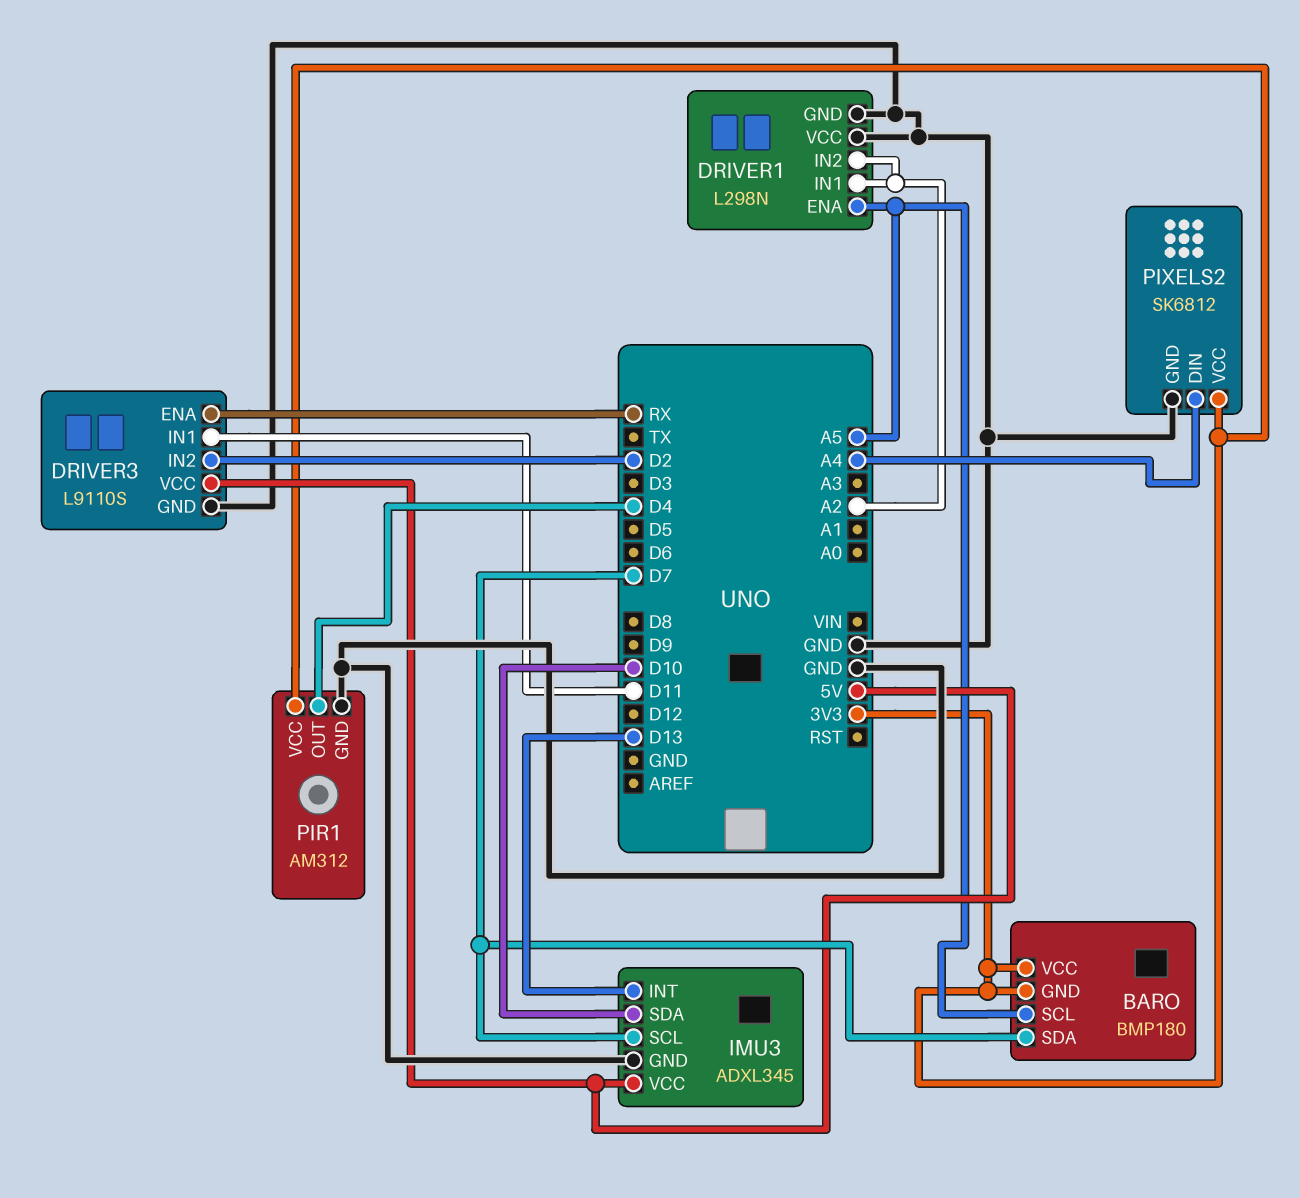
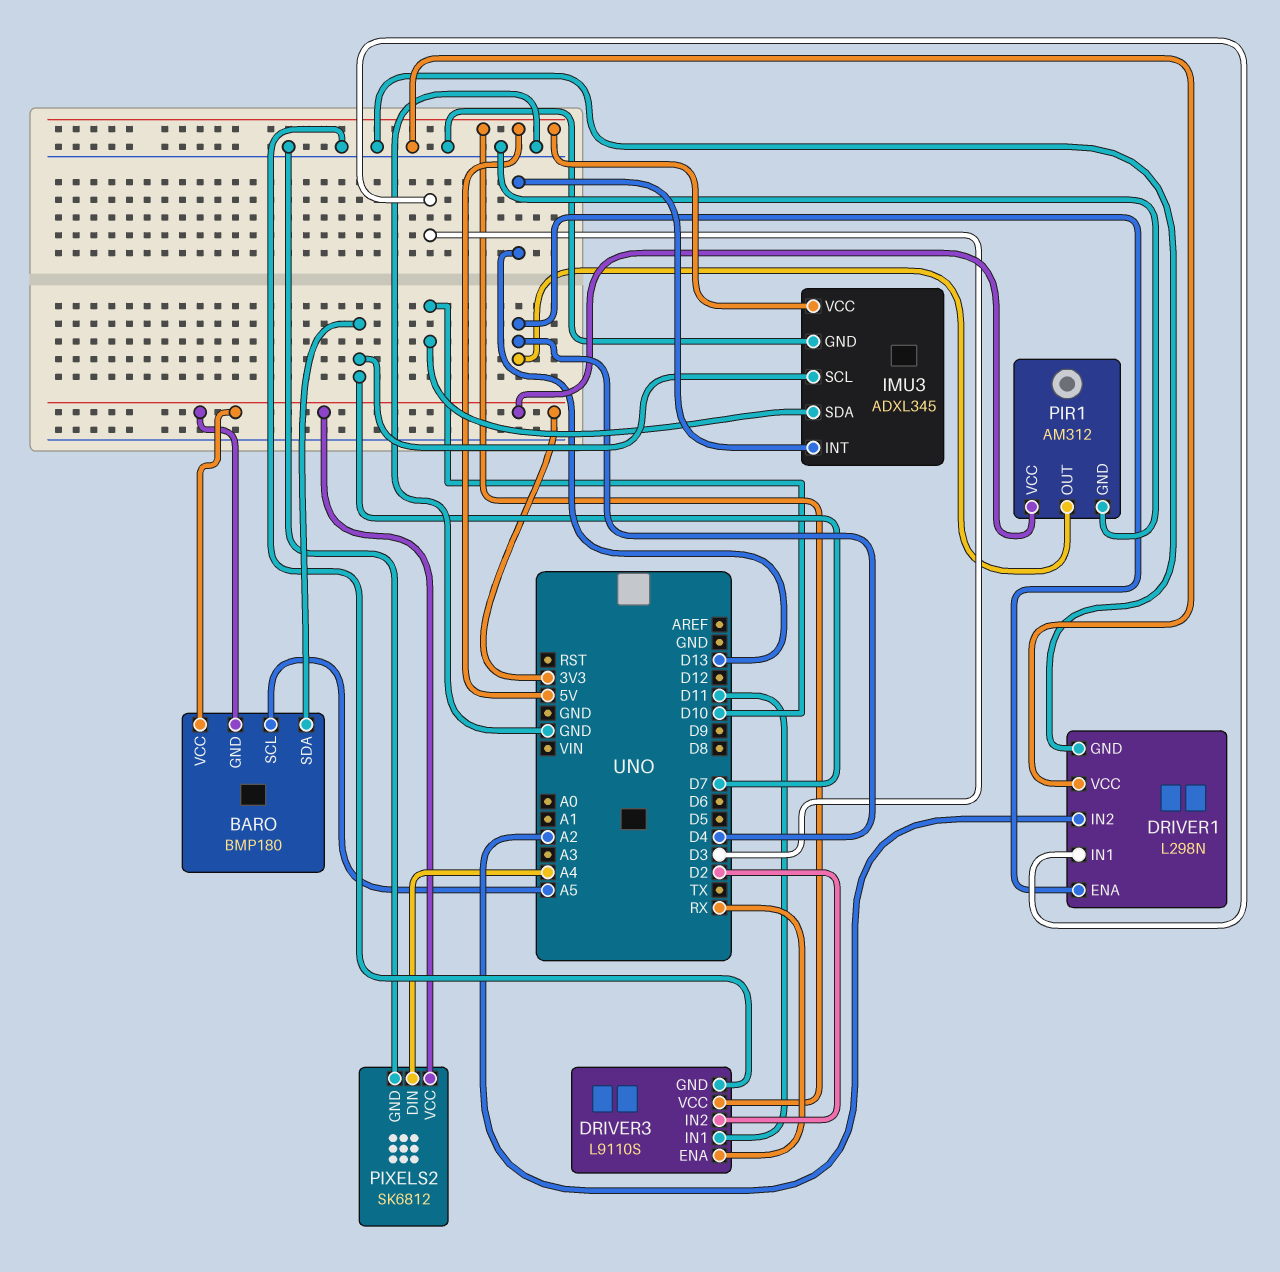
DRIVER1 pin ENA: A5 -> D4
DRIVER1 pin IN1: A2 -> D3

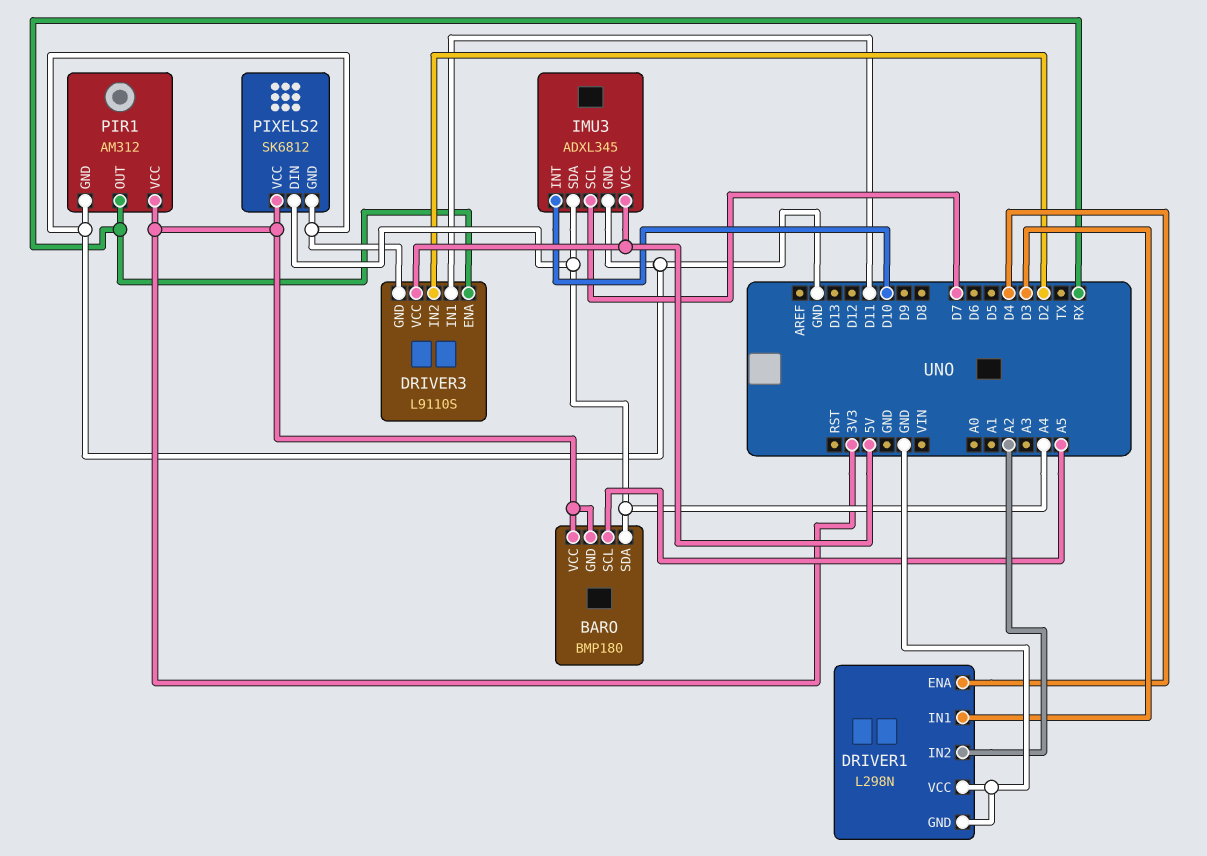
BARO pin SDA: D7 -> A4
IMU3 pin INT: D13 -> D10
IMU3 pin SDA: D10 -> A4
PIR1 pin OUT: D4 -> RX

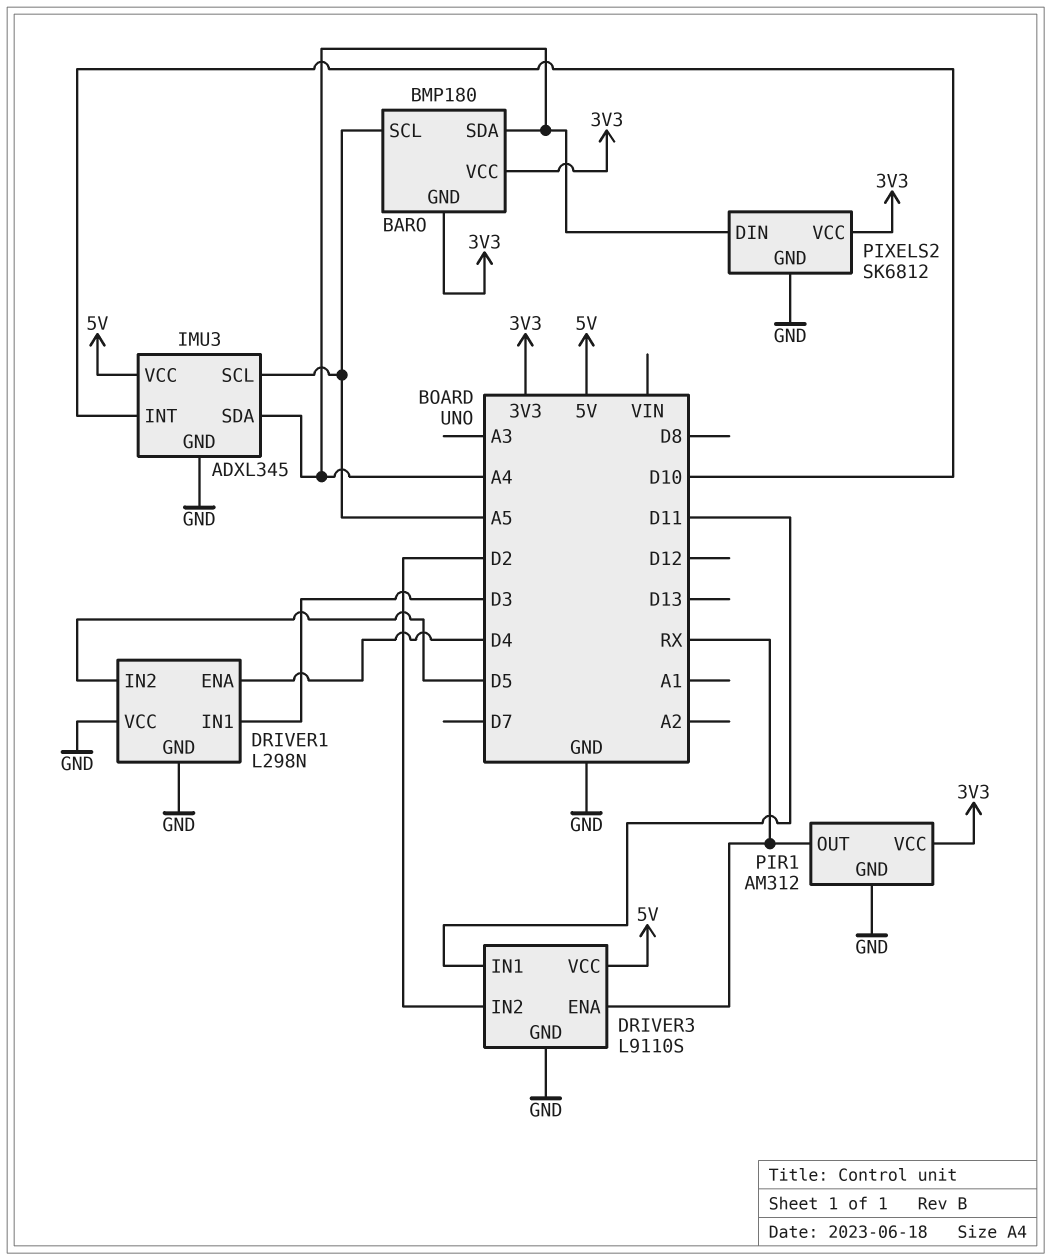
DRIVER1 pin IN2: A2 -> D5
IMU3 pin SCL: D7 -> A5

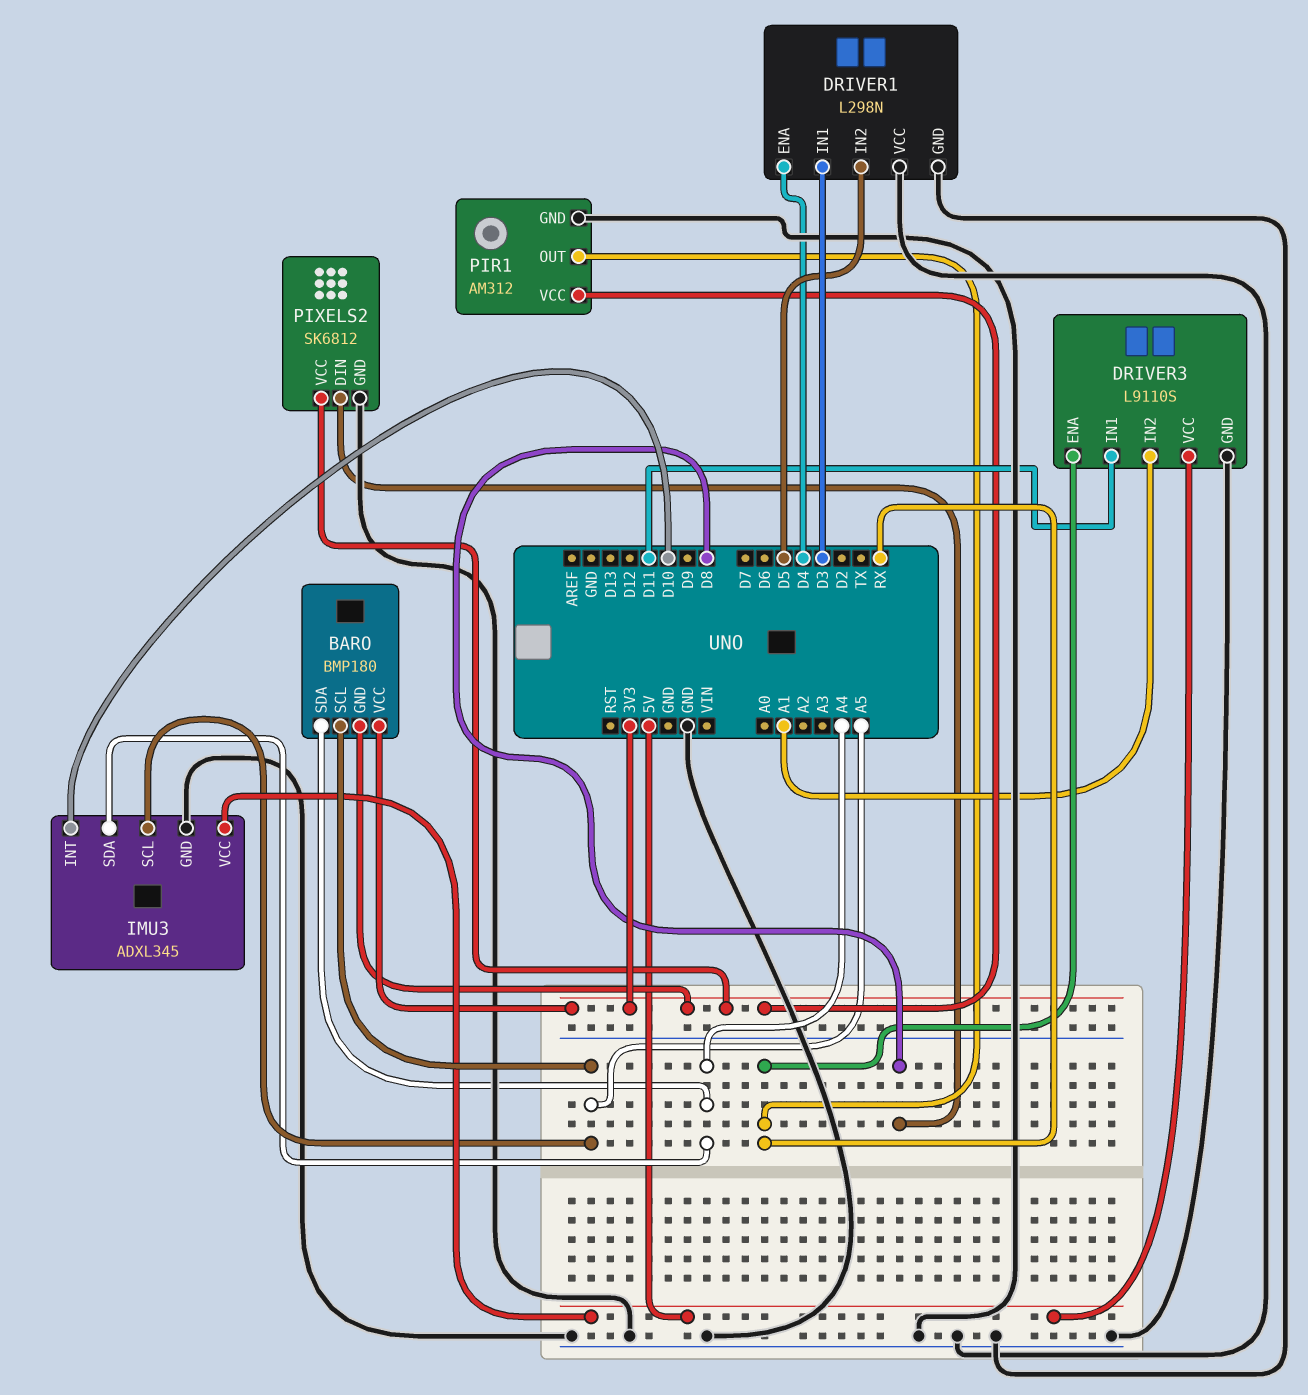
DRIVER3 pin IN2: D2 -> A1
PIXELS2 pin DIN: A4 -> D8

